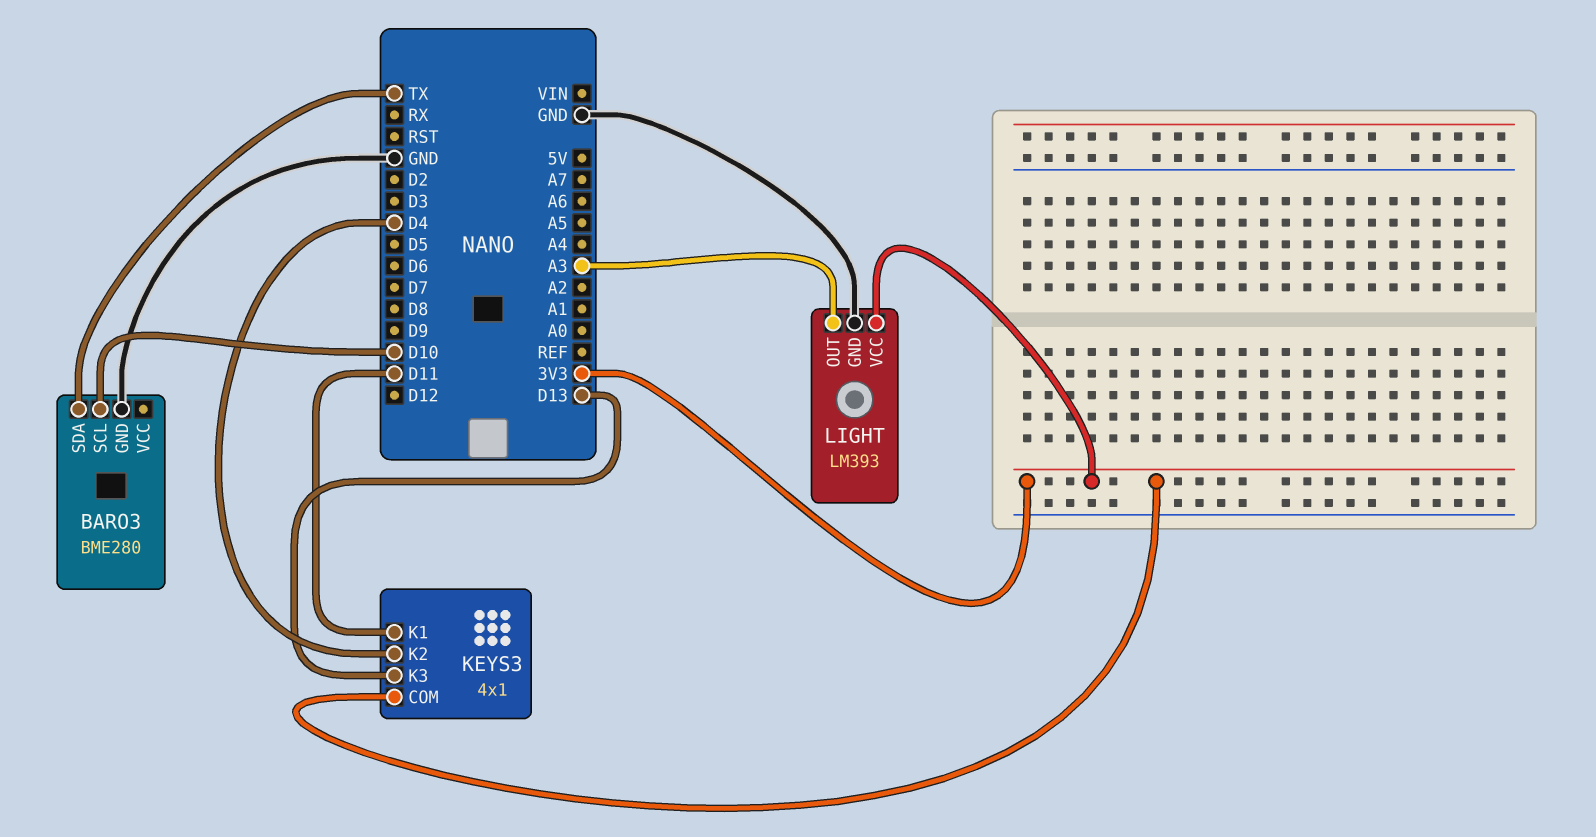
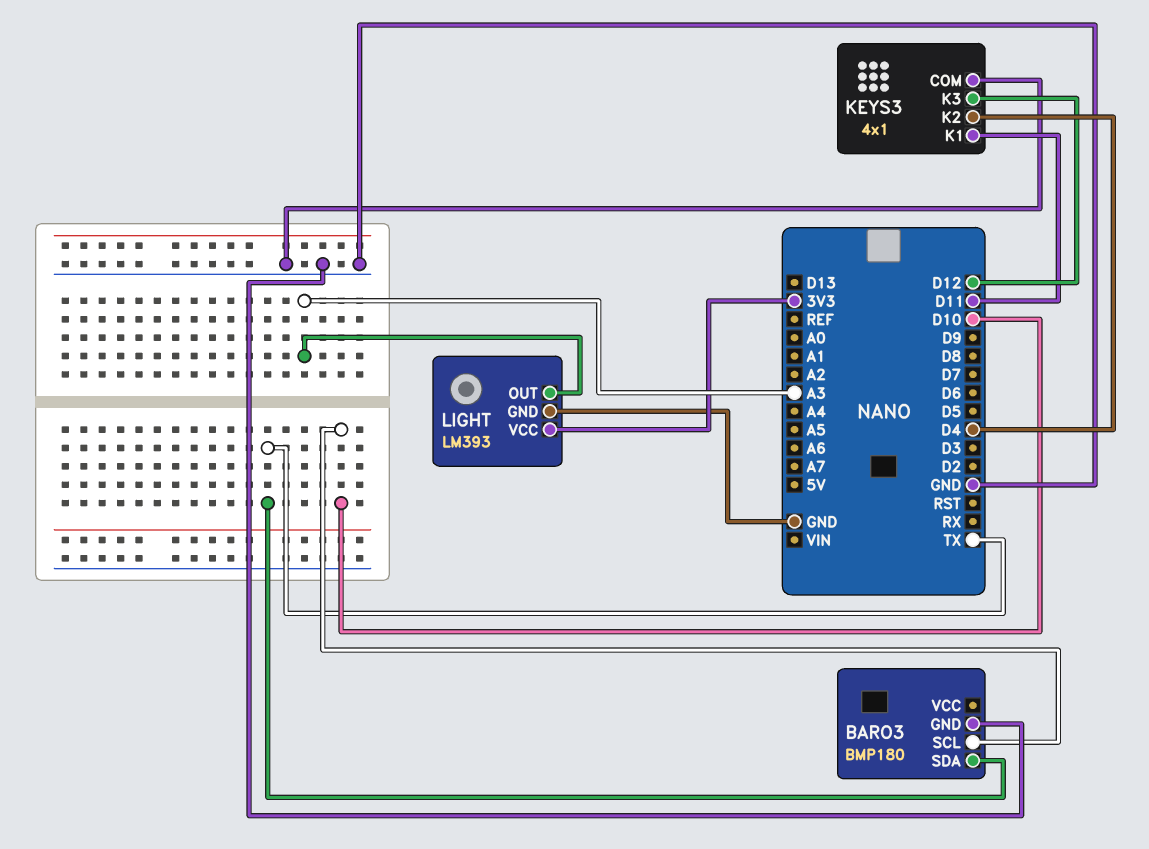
BARO3: BME280 -> BMP180
KEYS3 pin COM: 3V3 -> GND
KEYS3 pin K3: D13 -> D12

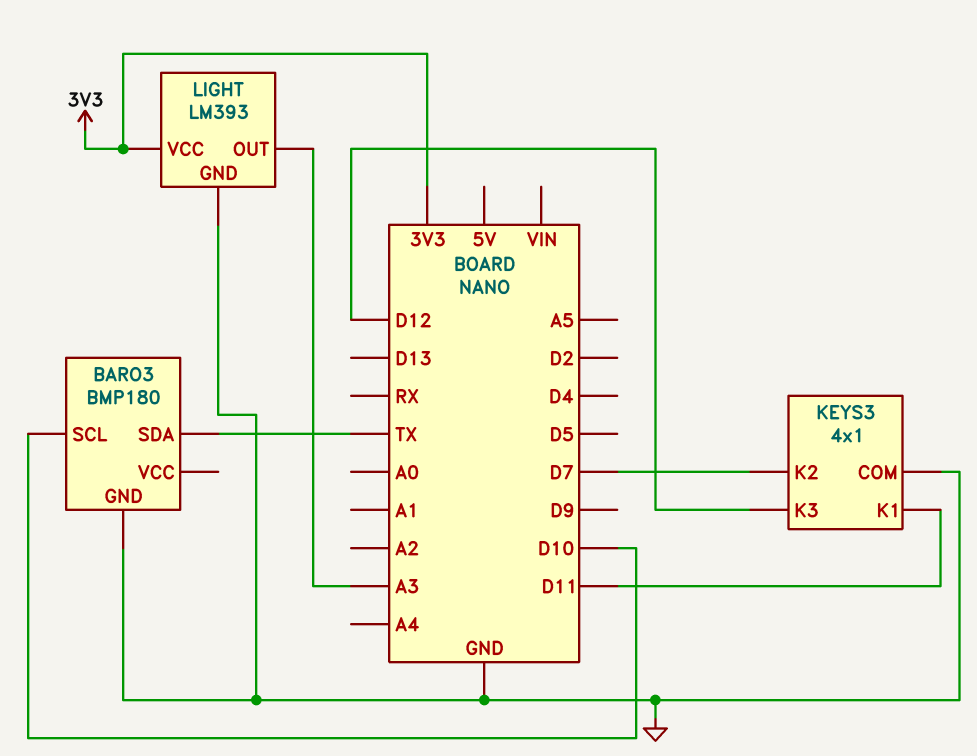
KEYS3 pin K2: D4 -> D7

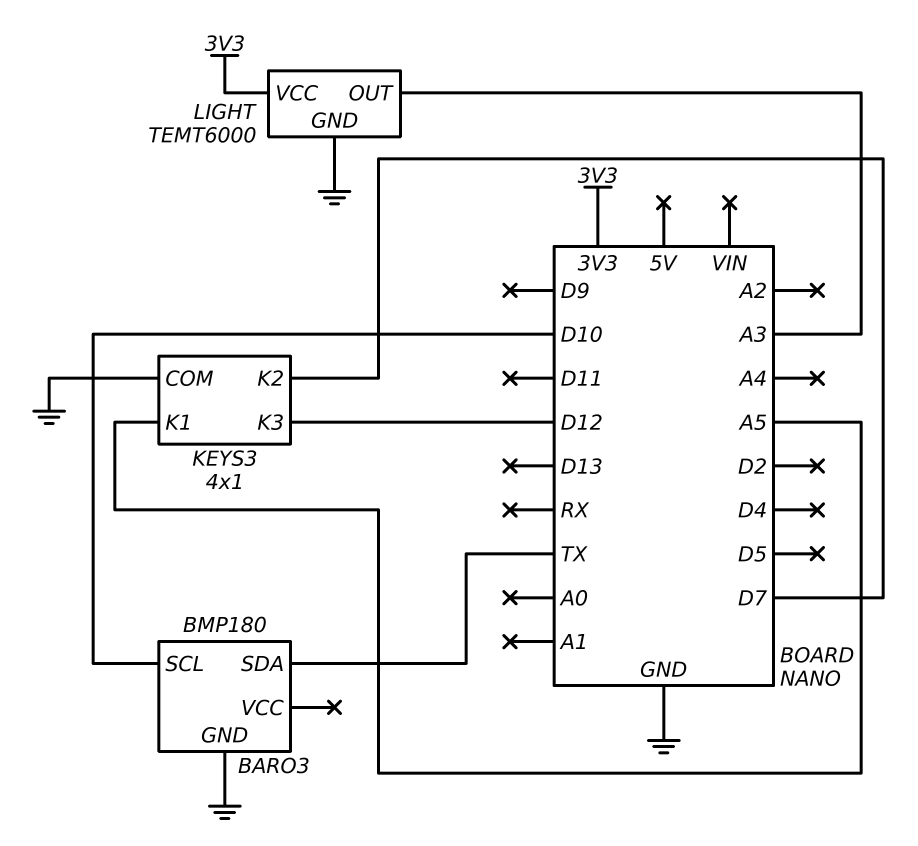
KEYS3 pin K1: D11 -> A5
LIGHT: LM393 -> TEMT6000

